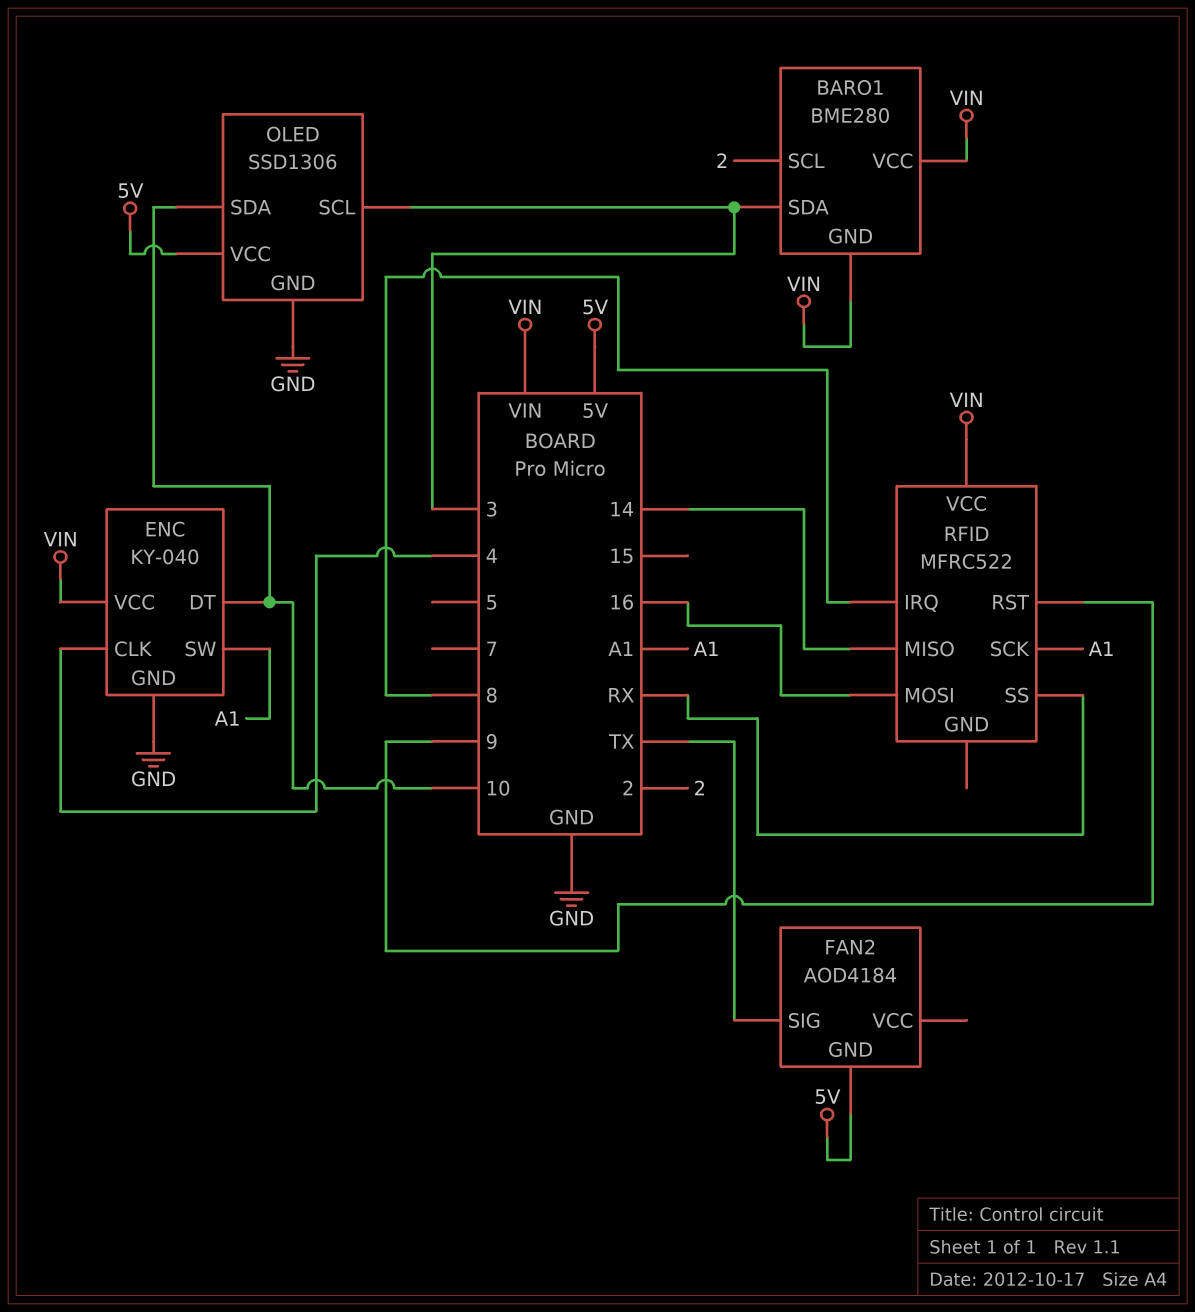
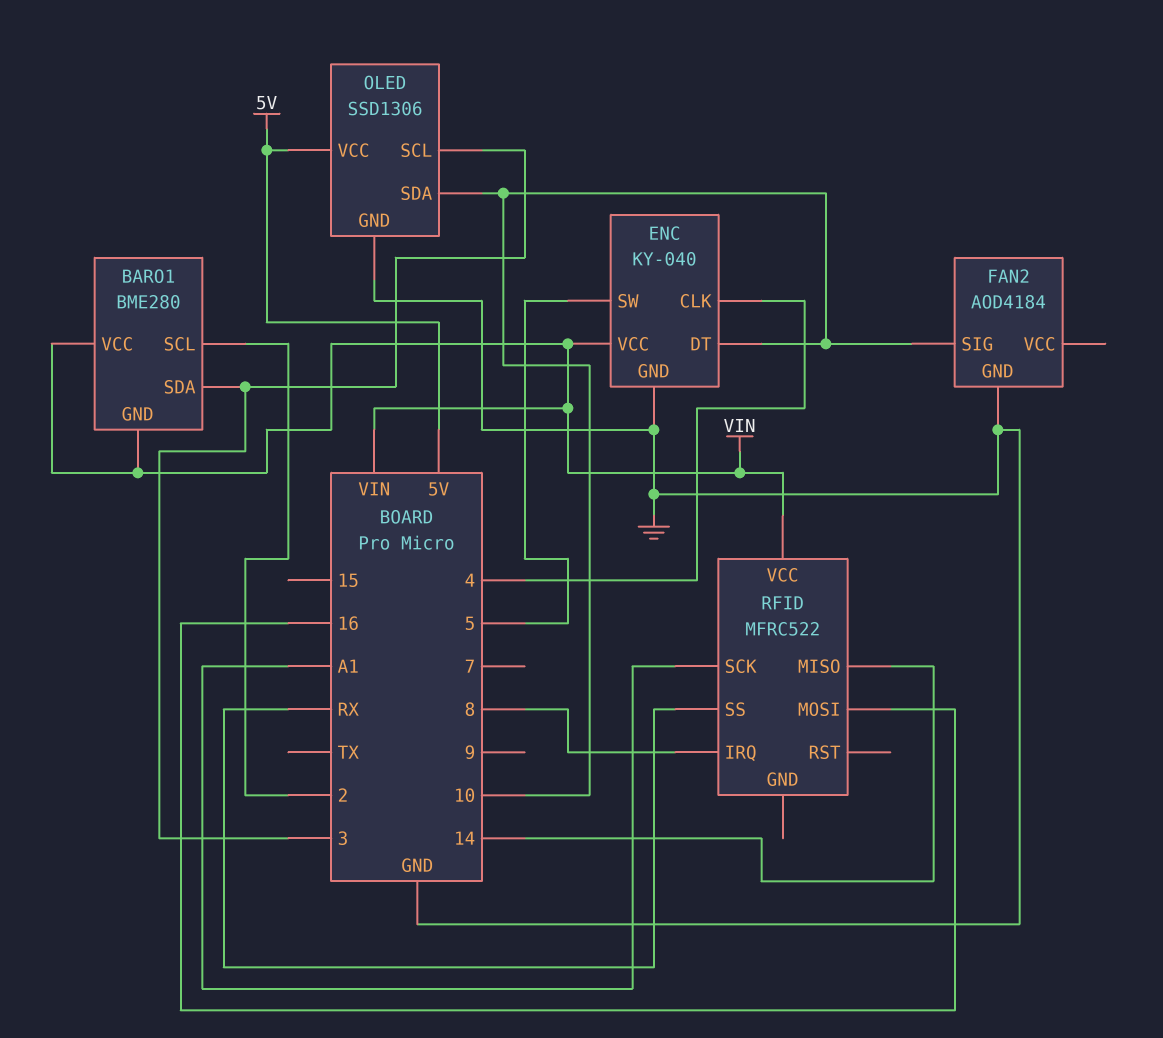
ENC pin SW: A1 -> 5
FAN2 pin GND: 5V -> GND
FAN2 pin SIG: TX -> 10
RFID pin RST: 9 -> none

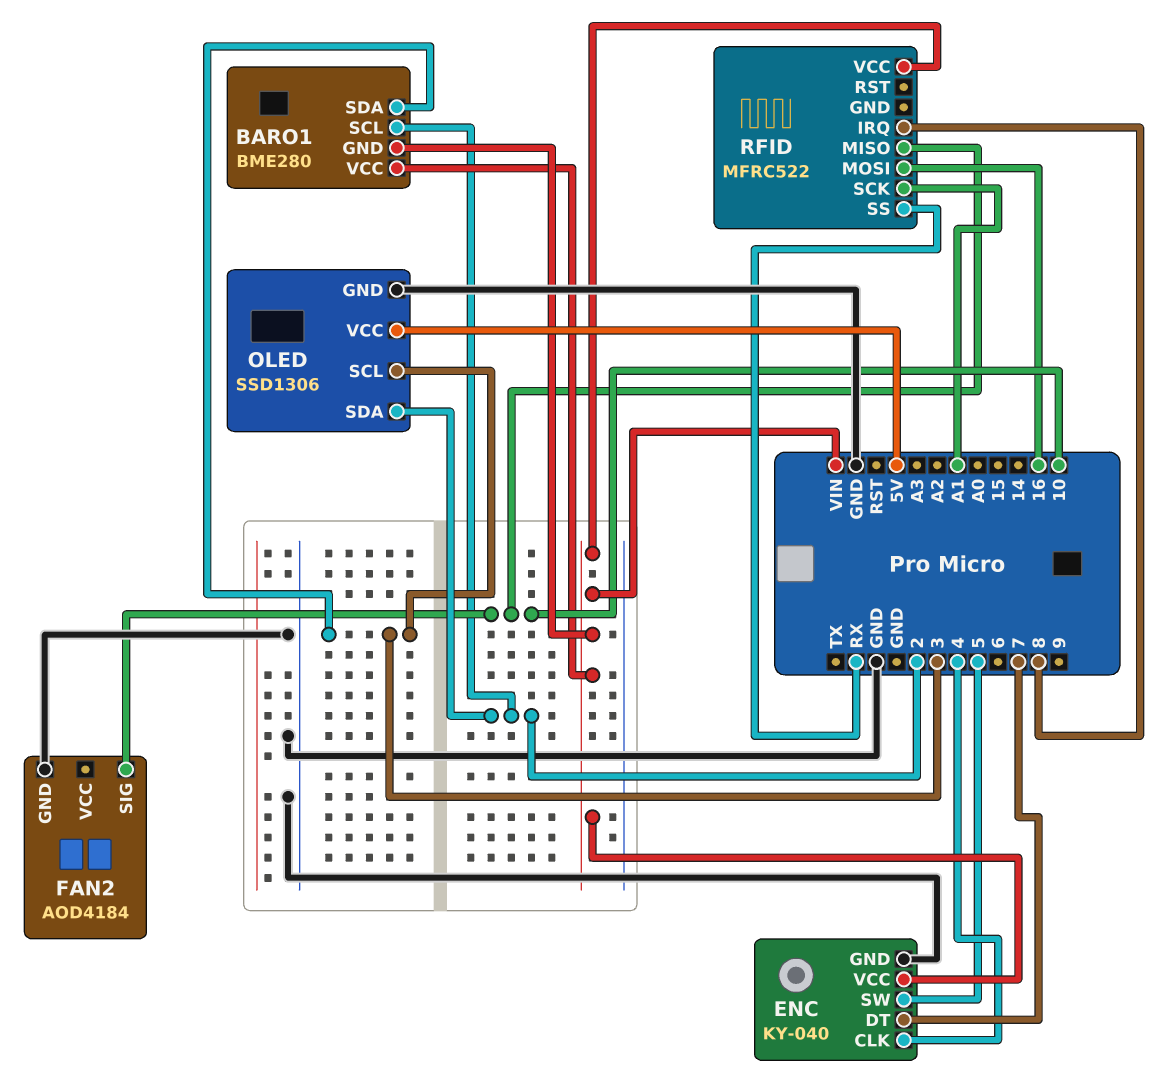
ENC pin DT: 10 -> 7
OLED pin SDA: 10 -> 2
RFID pin MISO: 14 -> 10

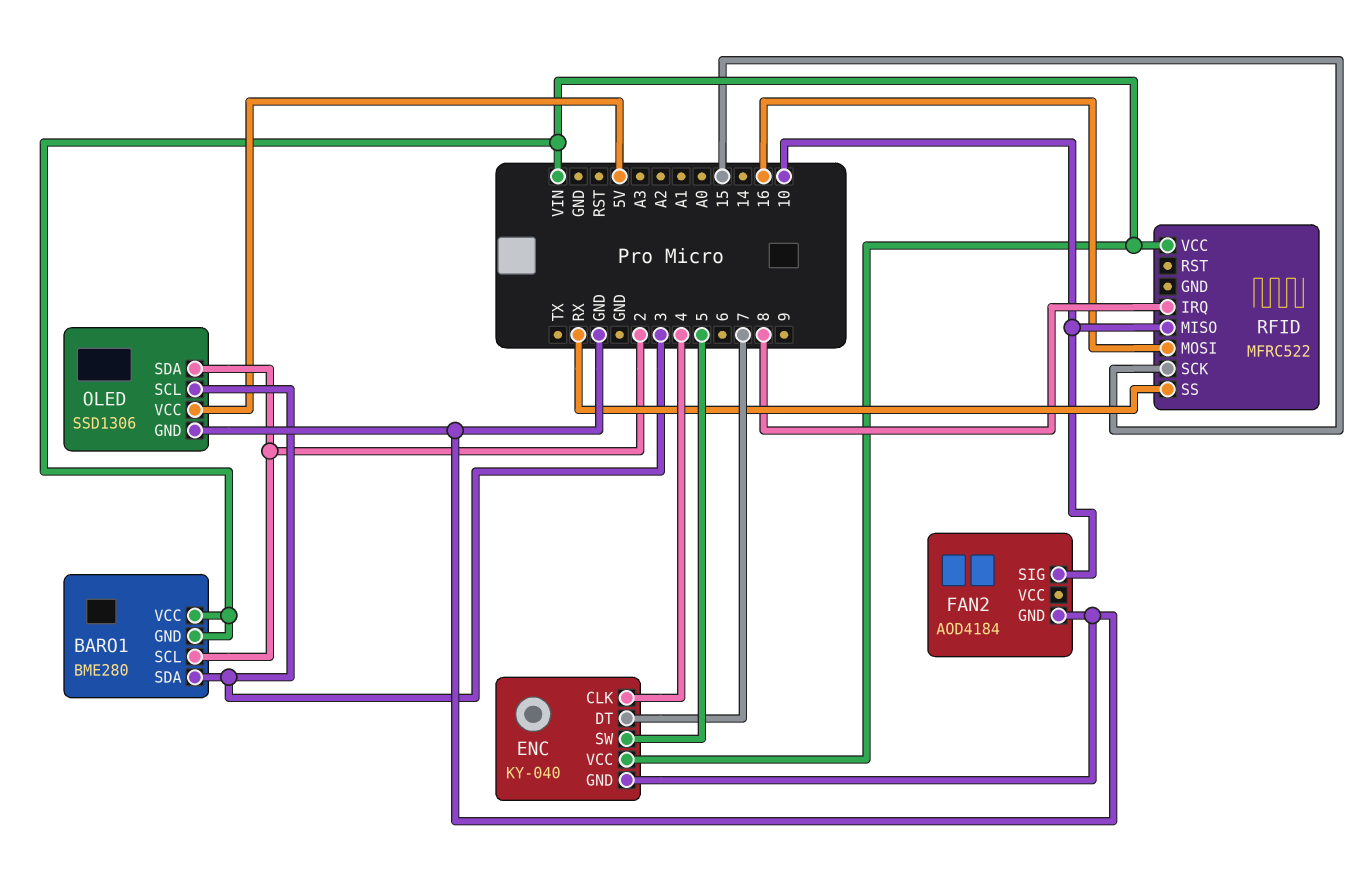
RFID pin SCK: A1 -> 15

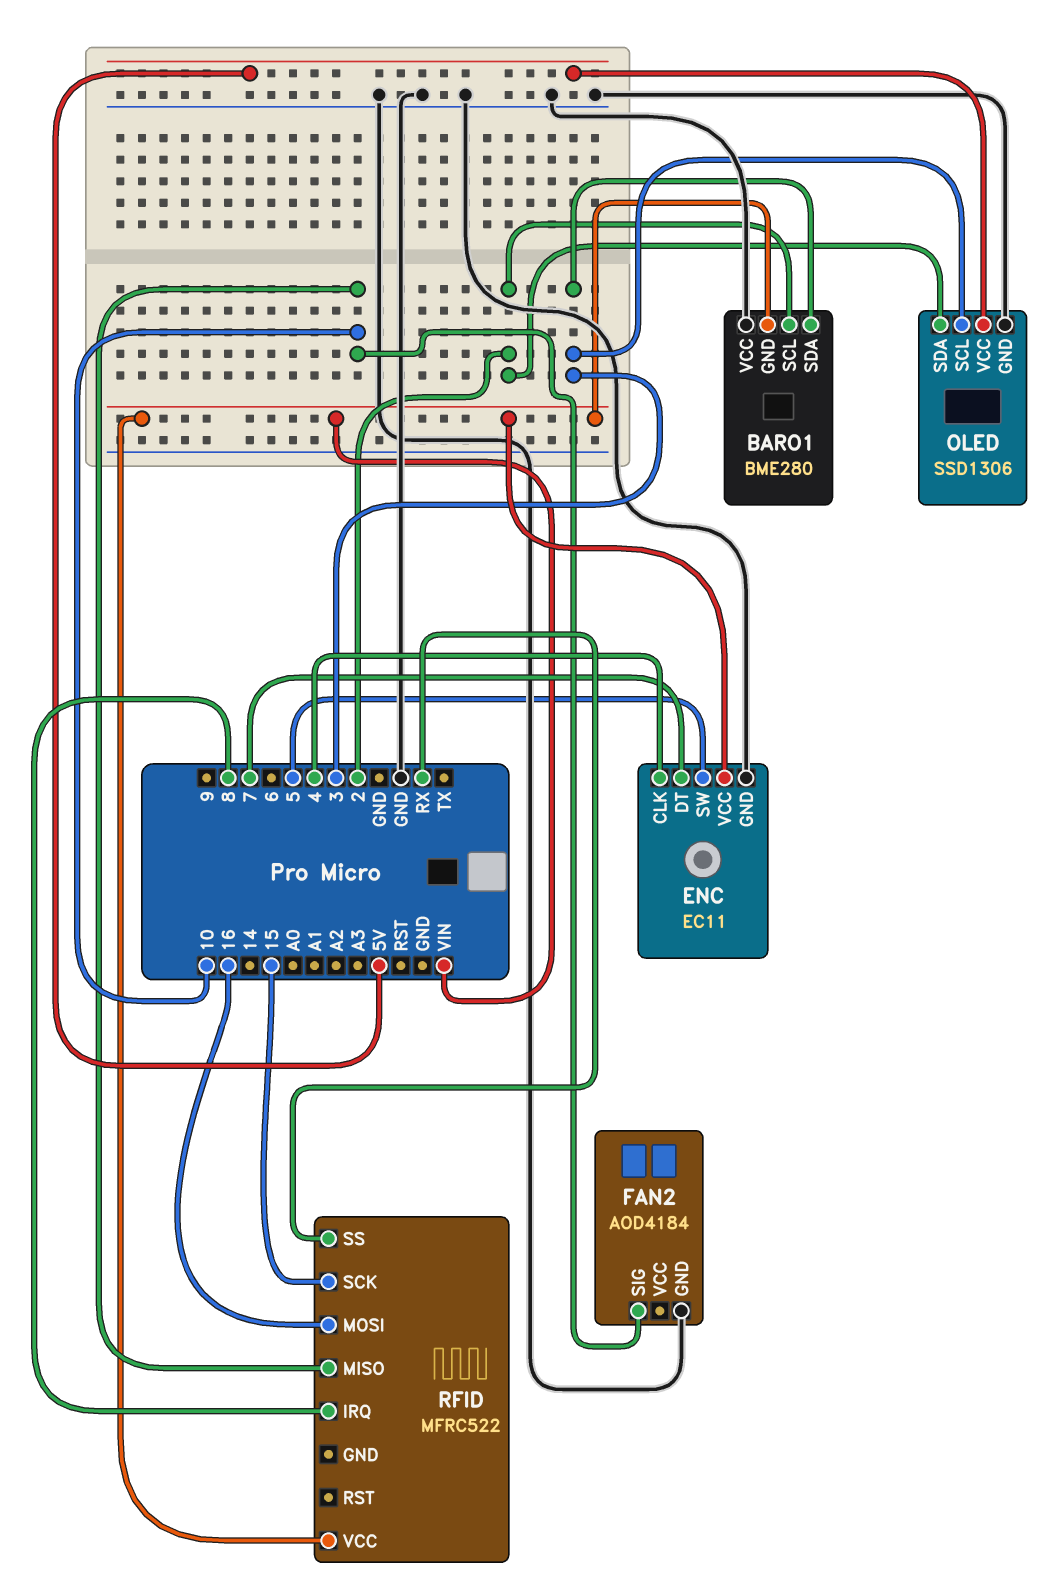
BARO1 pin VCC: VIN -> GND
ENC: KY-040 -> EC11

